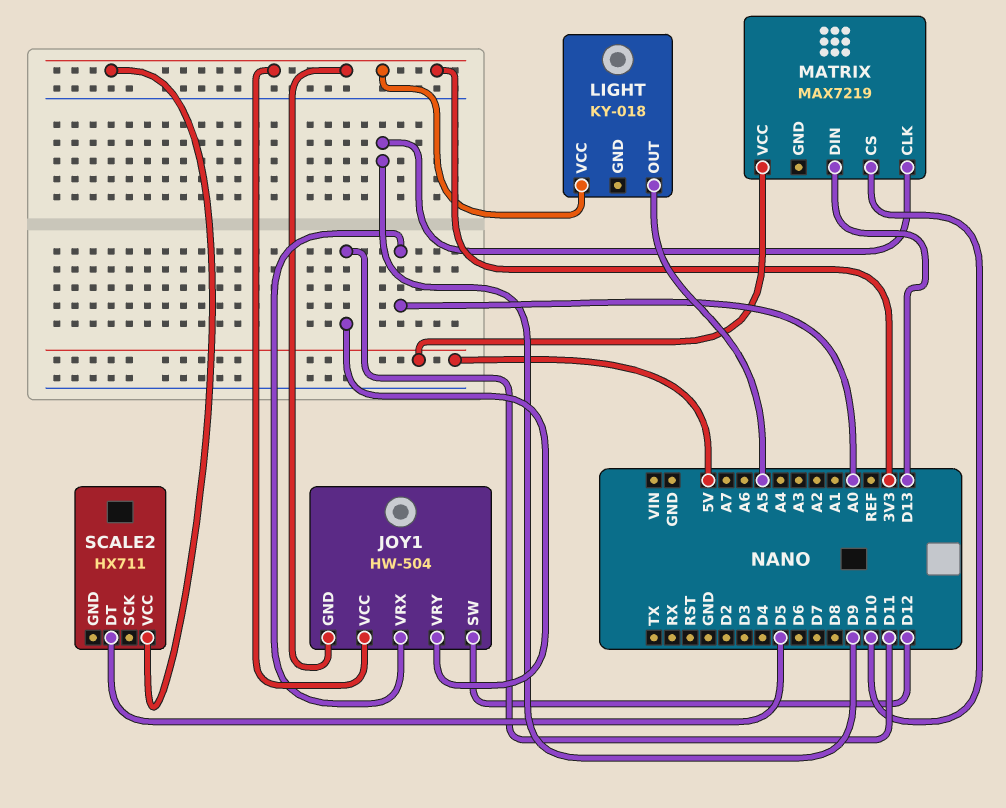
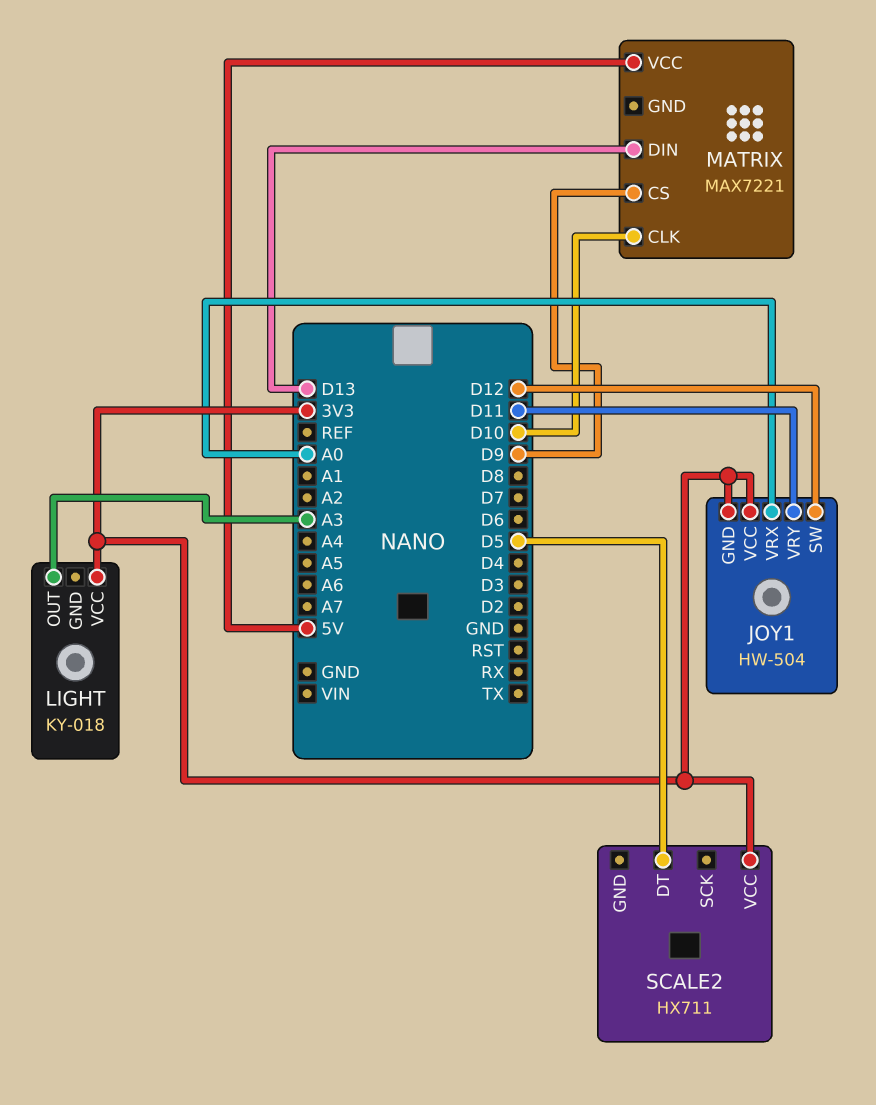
LIGHT pin OUT: A5 -> A3
MATRIX: MAX7219 -> MAX7221
MATRIX pin CLK: D9 -> D10
MATRIX pin CS: D10 -> D9

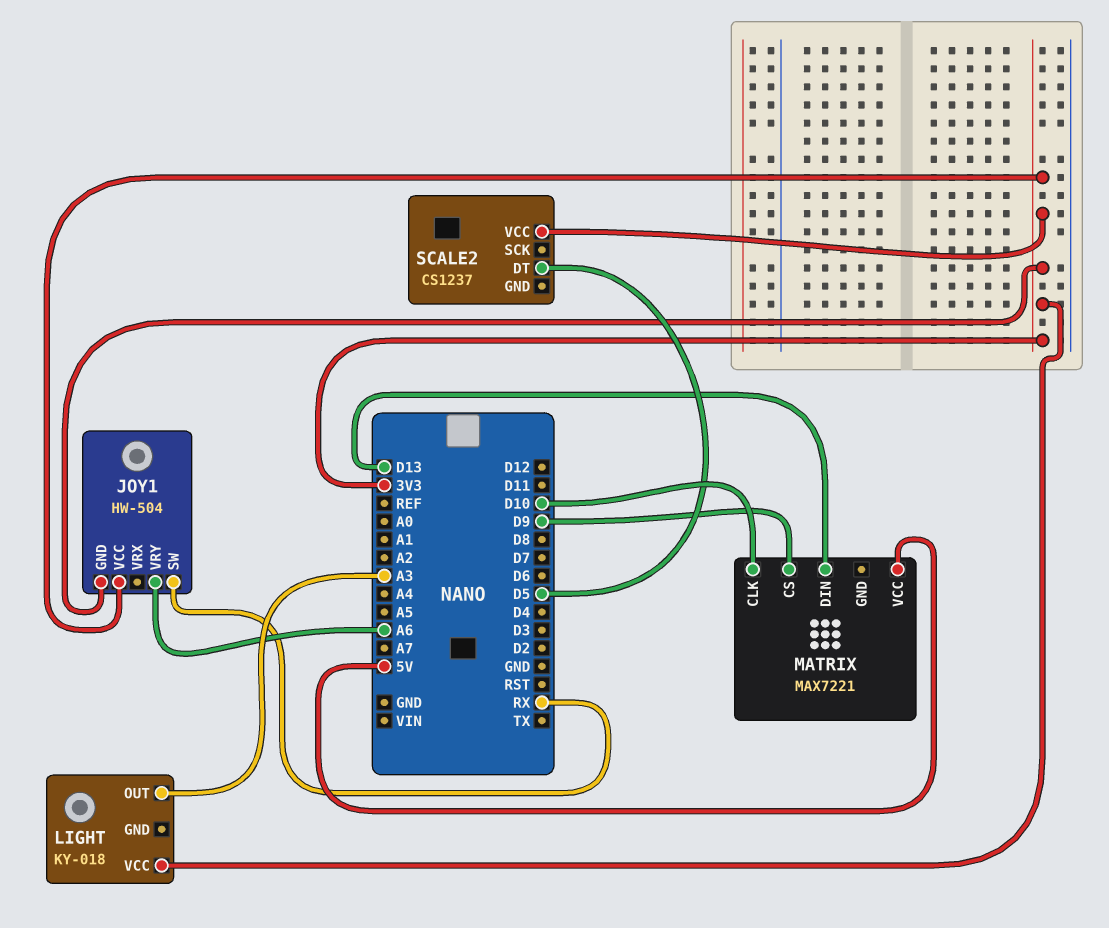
JOY1 pin SW: D12 -> RX
JOY1 pin VRX: A0 -> none
JOY1 pin VRY: D11 -> A6
SCALE2: HX711 -> CS1237

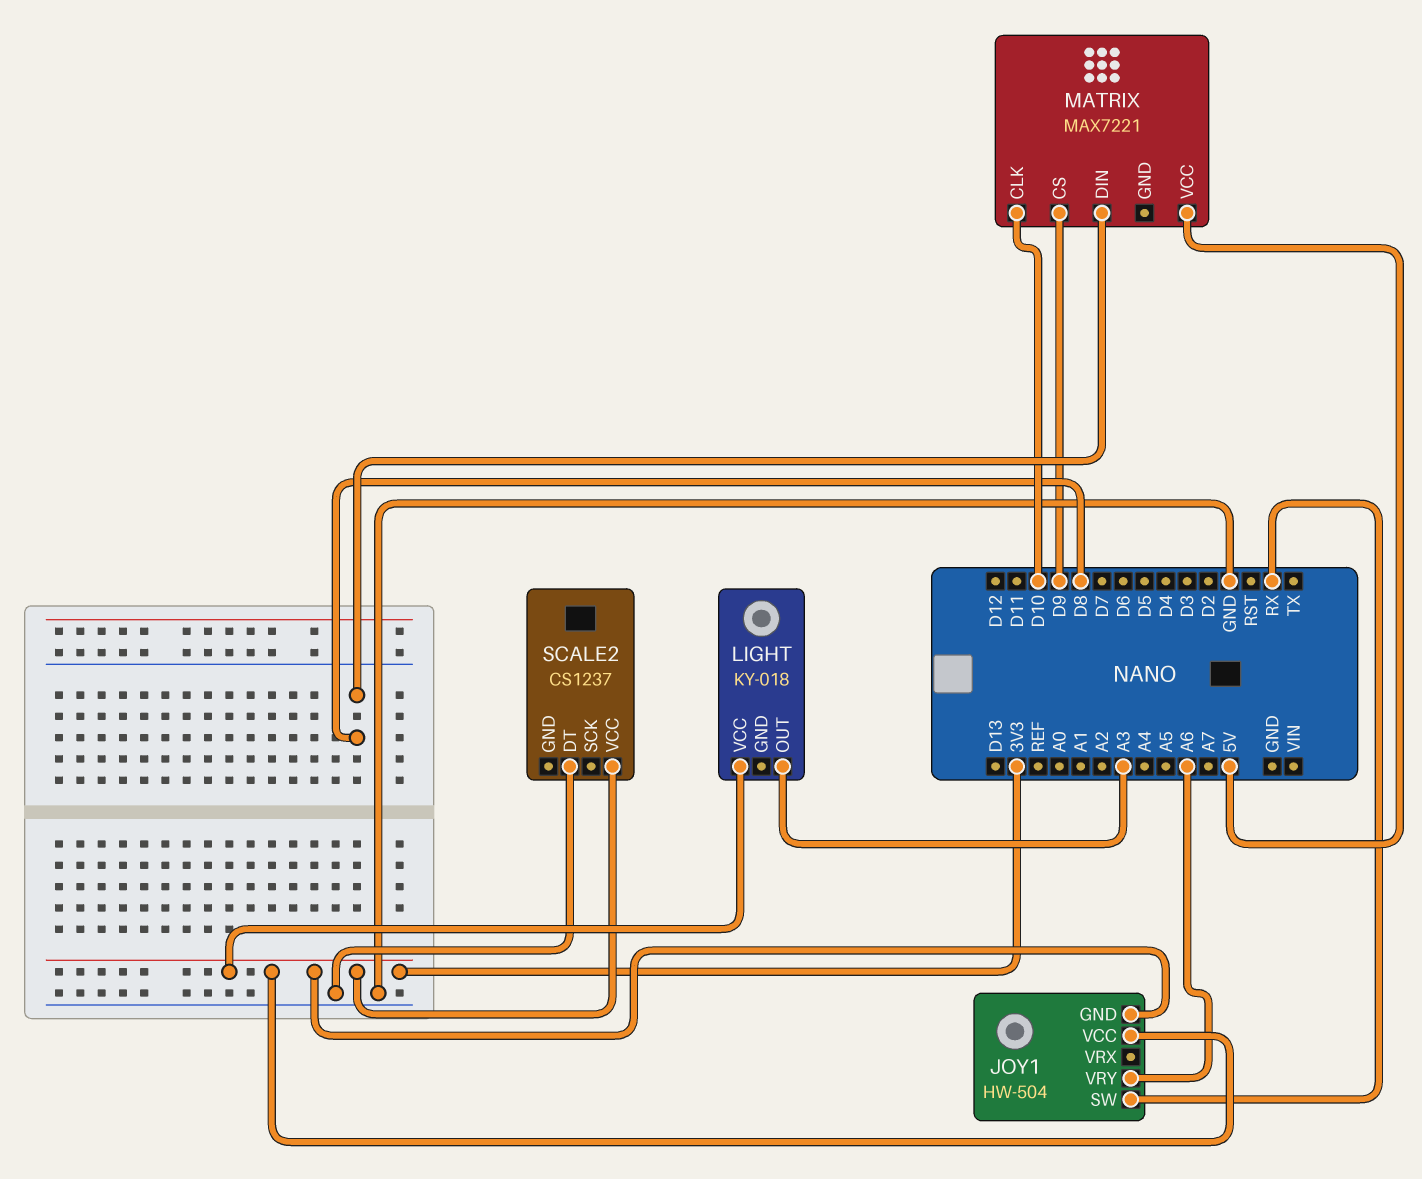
MATRIX pin DIN: D13 -> D8
SCALE2 pin DT: D5 -> GND

